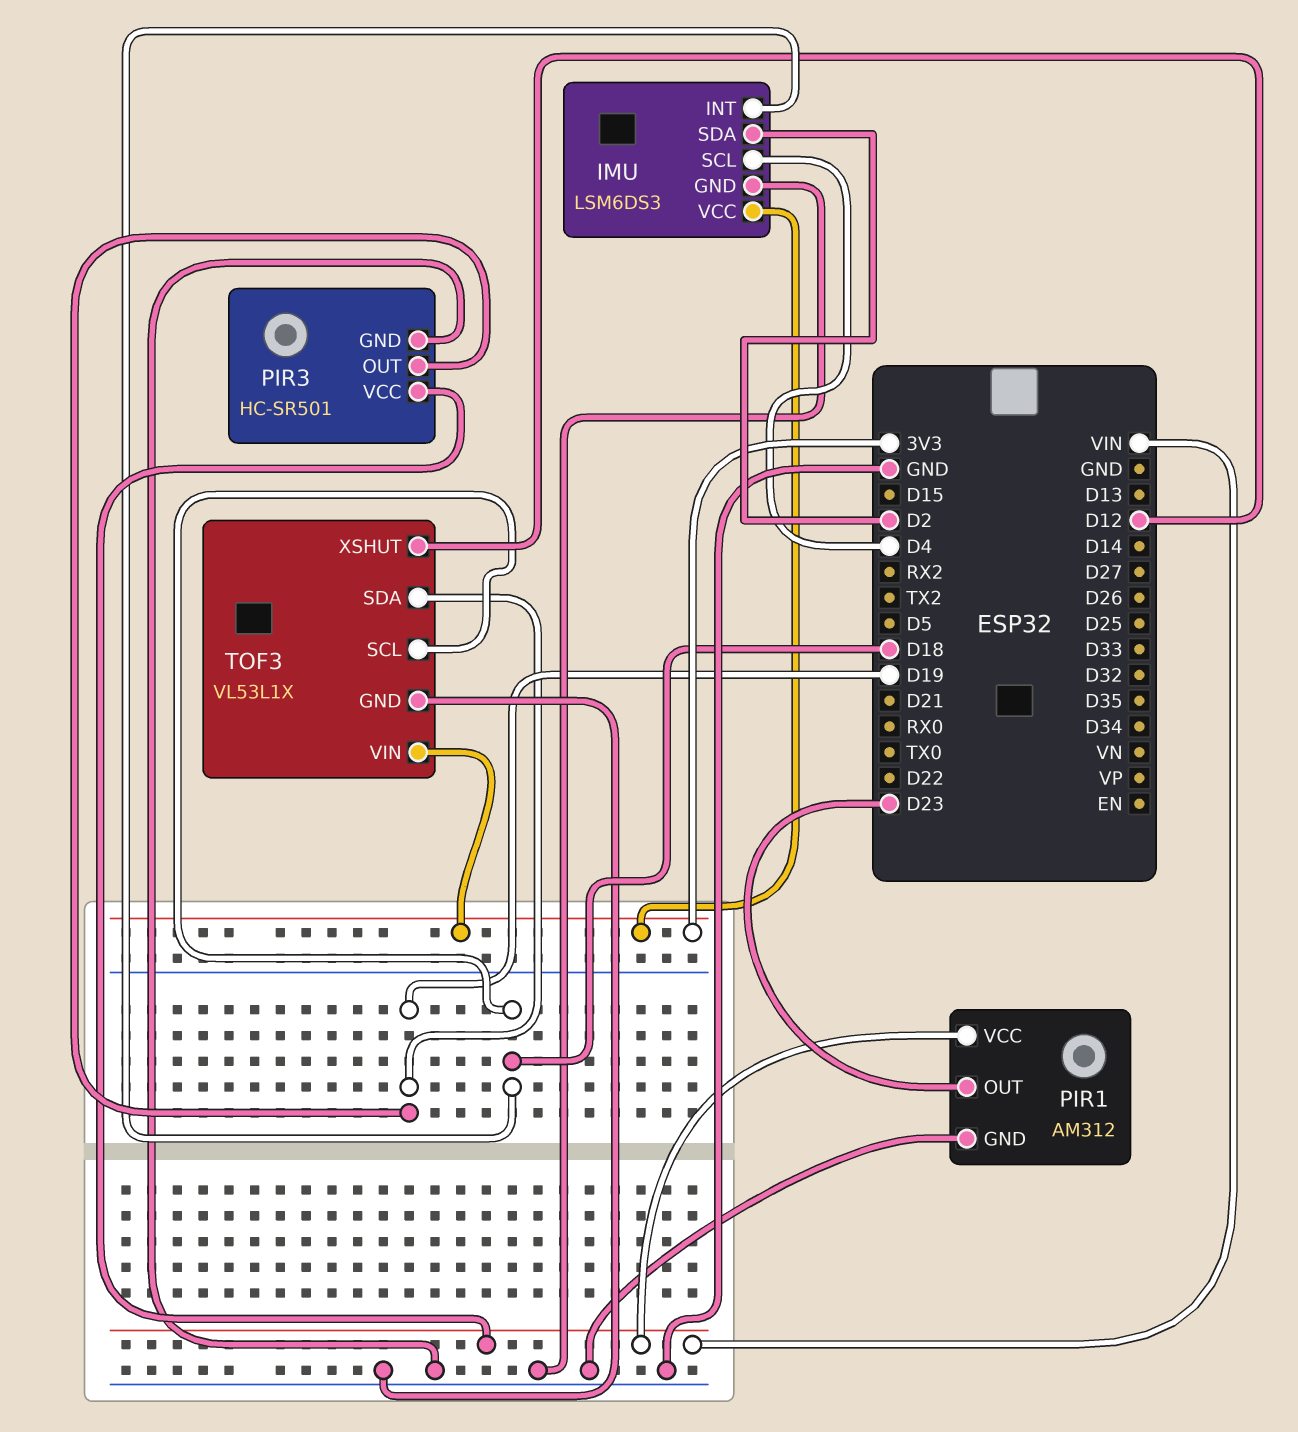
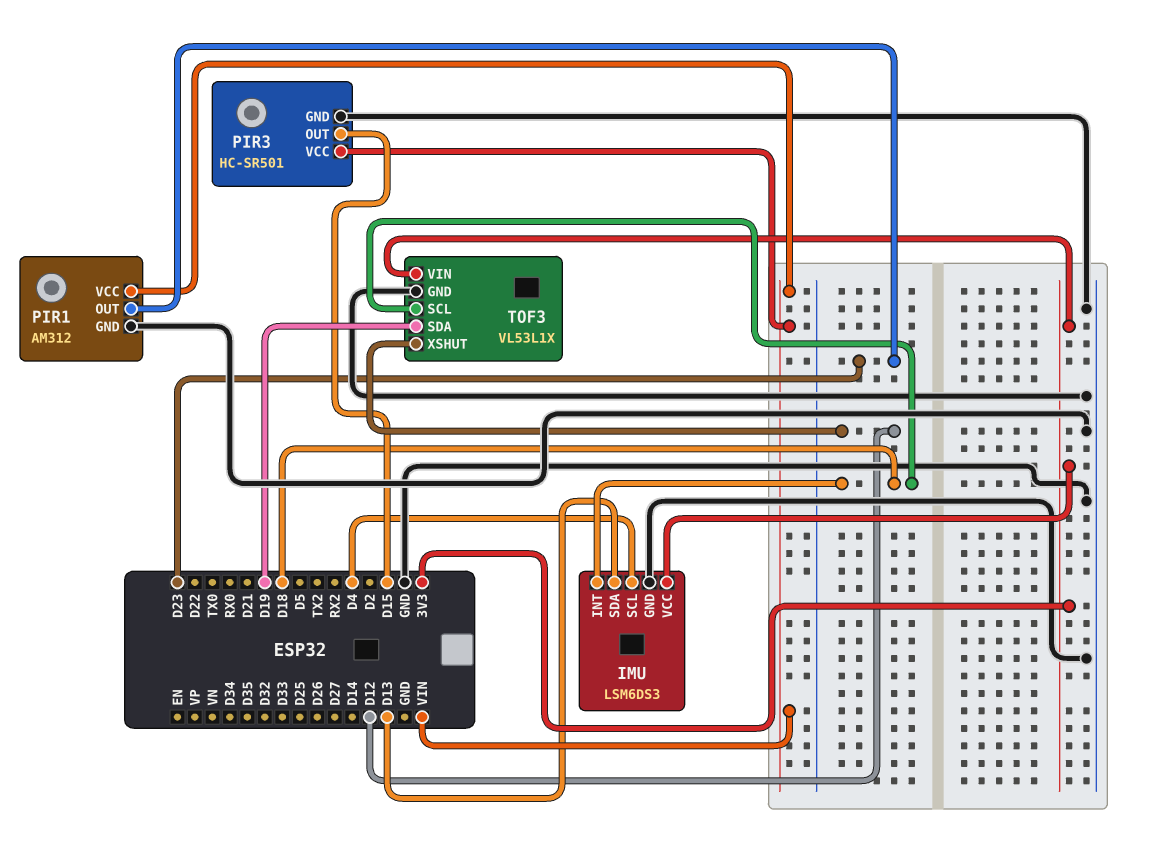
IMU pin SDA: D2 -> D13
PIR3 pin OUT: D19 -> D15

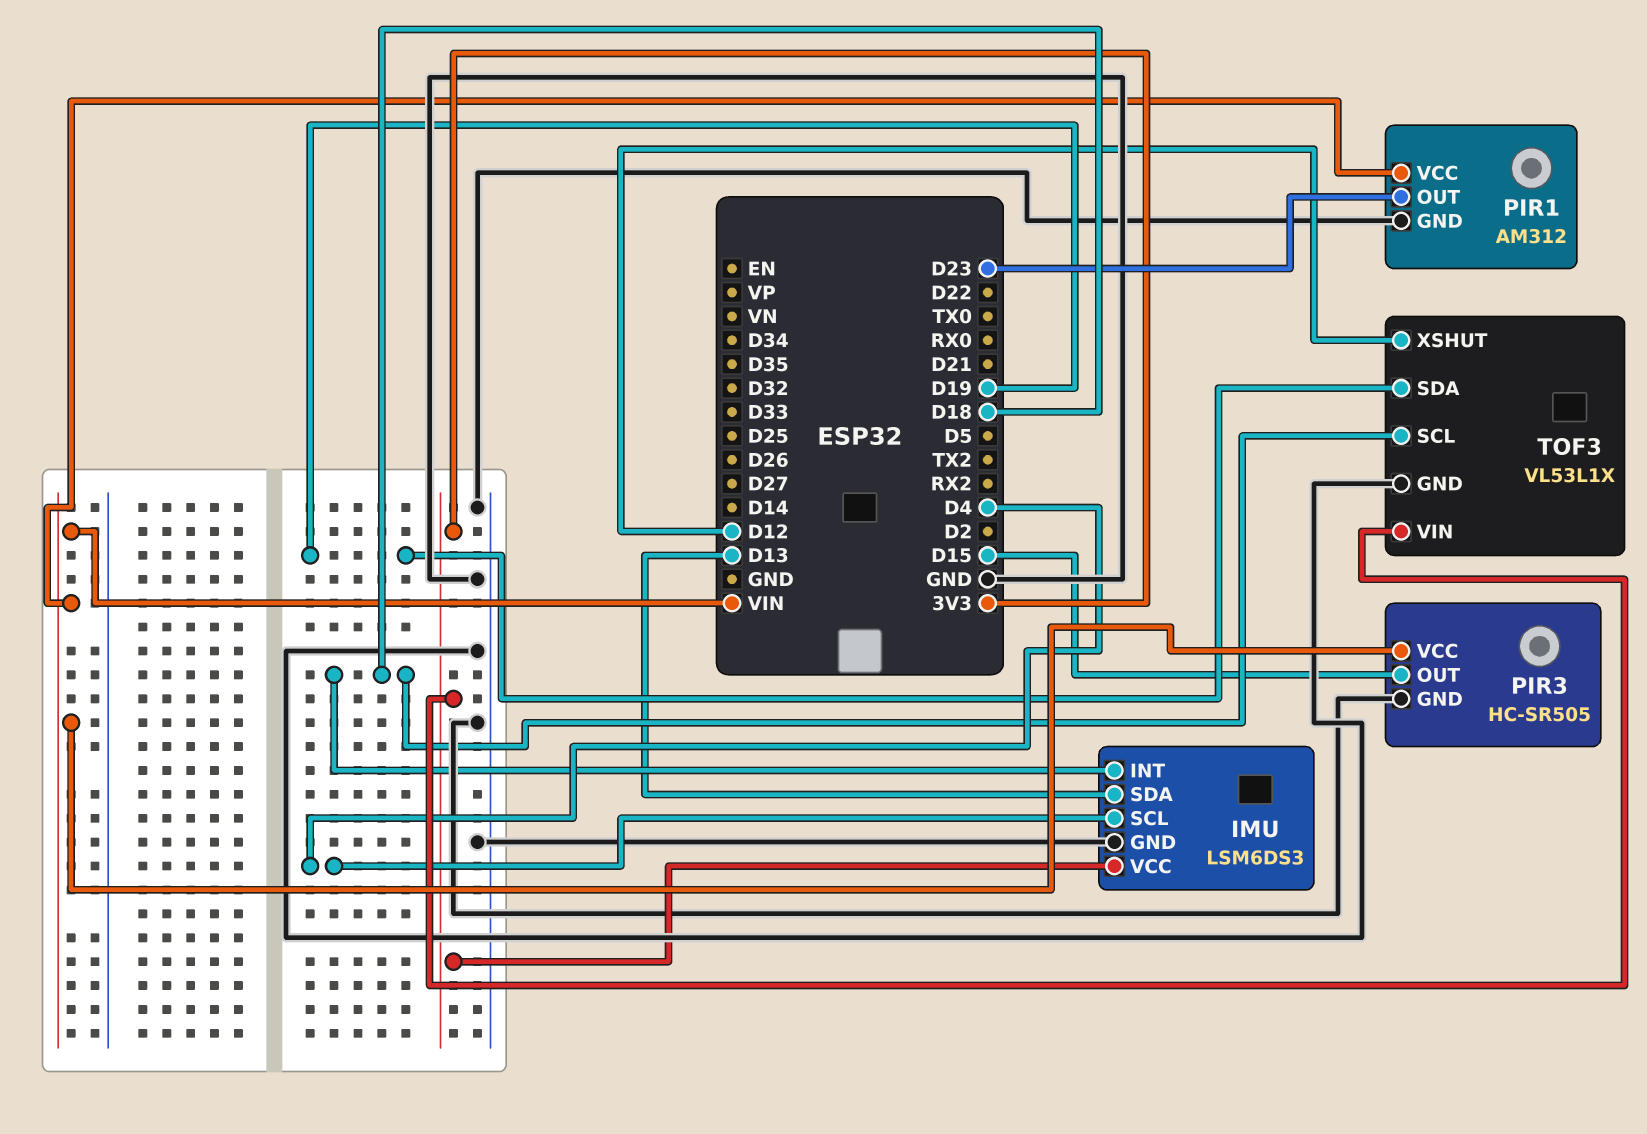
PIR3: HC-SR501 -> HC-SR505

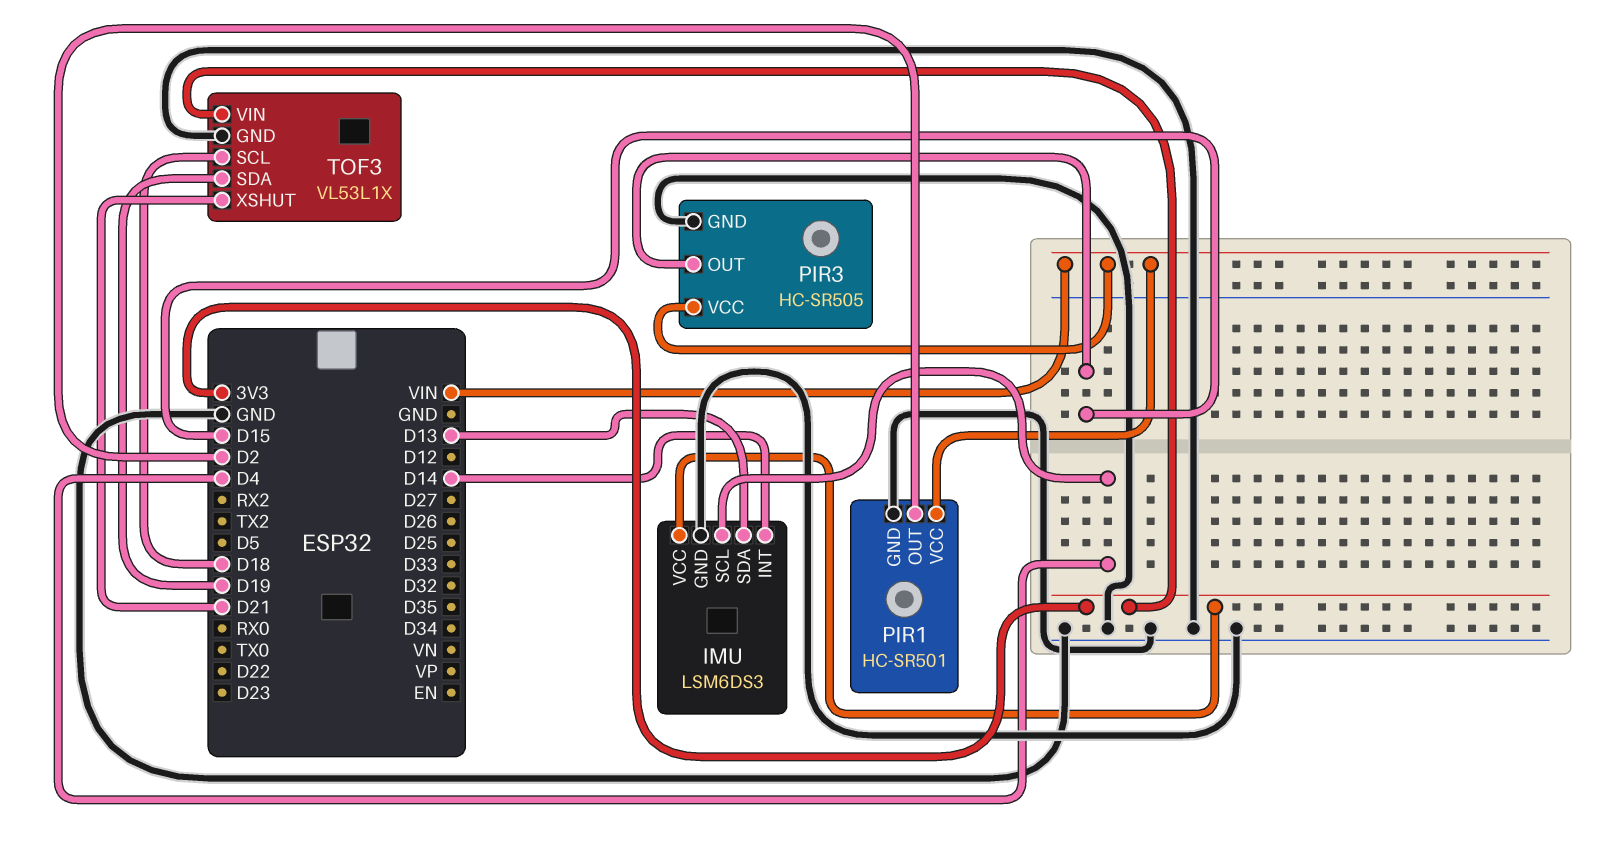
IMU pin INT: D18 -> D14
PIR1: AM312 -> HC-SR501
PIR1 pin OUT: D23 -> D2
TOF3 pin XSHUT: D12 -> D21

